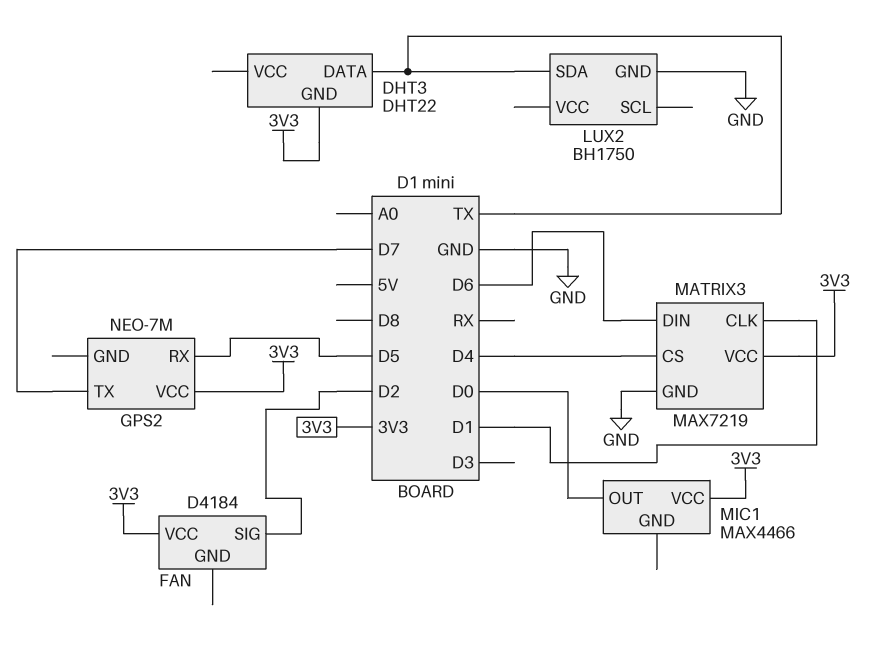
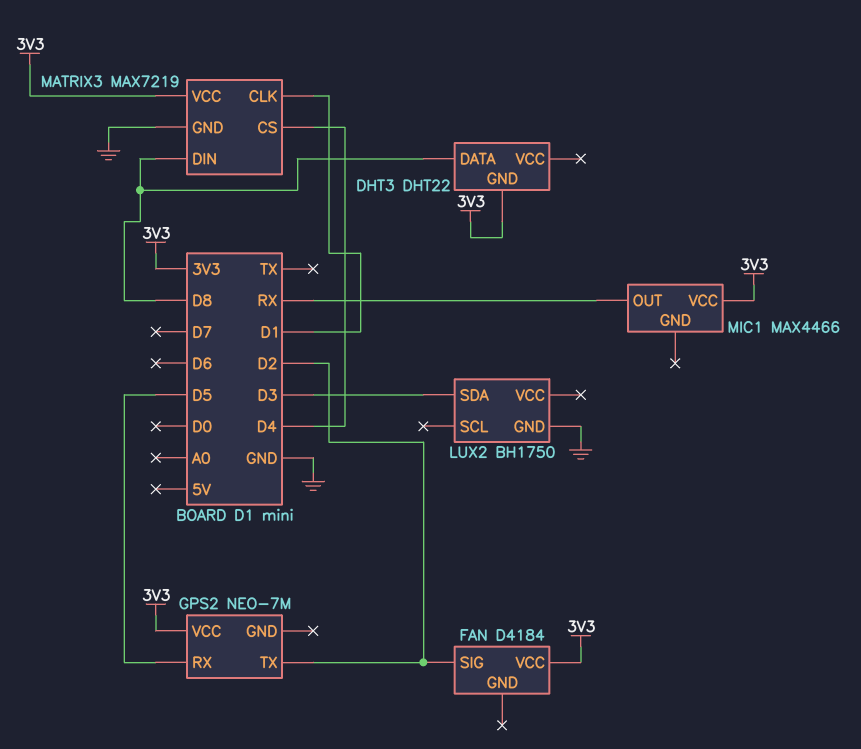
DHT3 pin DATA: TX -> D8
GPS2 pin TX: D7 -> D2
LUX2 pin SDA: TX -> D3
MATRIX3 pin DIN: D6 -> D8
MIC1 pin OUT: D0 -> RX

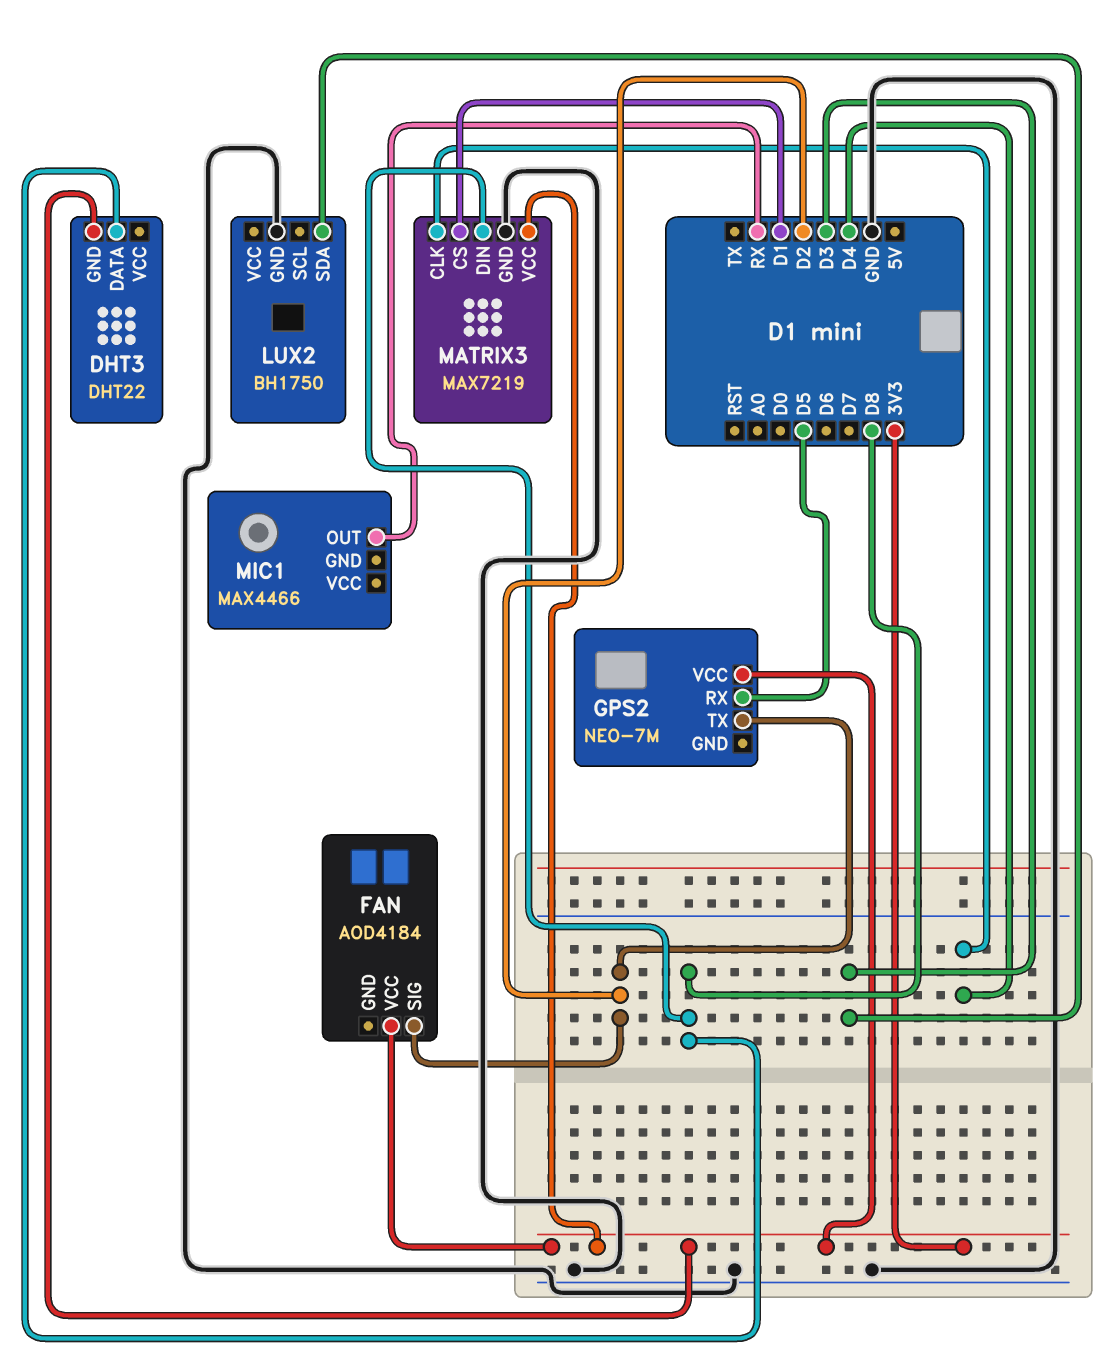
FAN: D4184 -> AOD4184
MATRIX3 pin CLK: D1 -> D4
MATRIX3 pin CS: D4 -> D1
MIC1 pin VCC: 3V3 -> none

